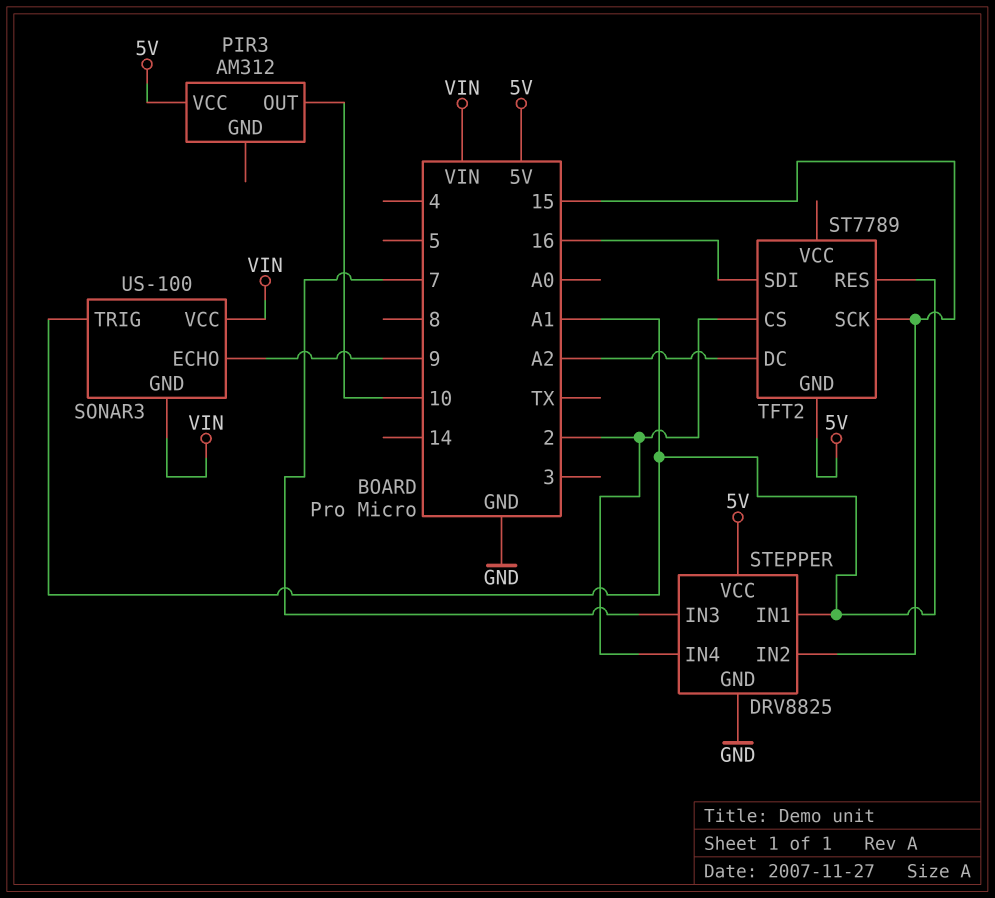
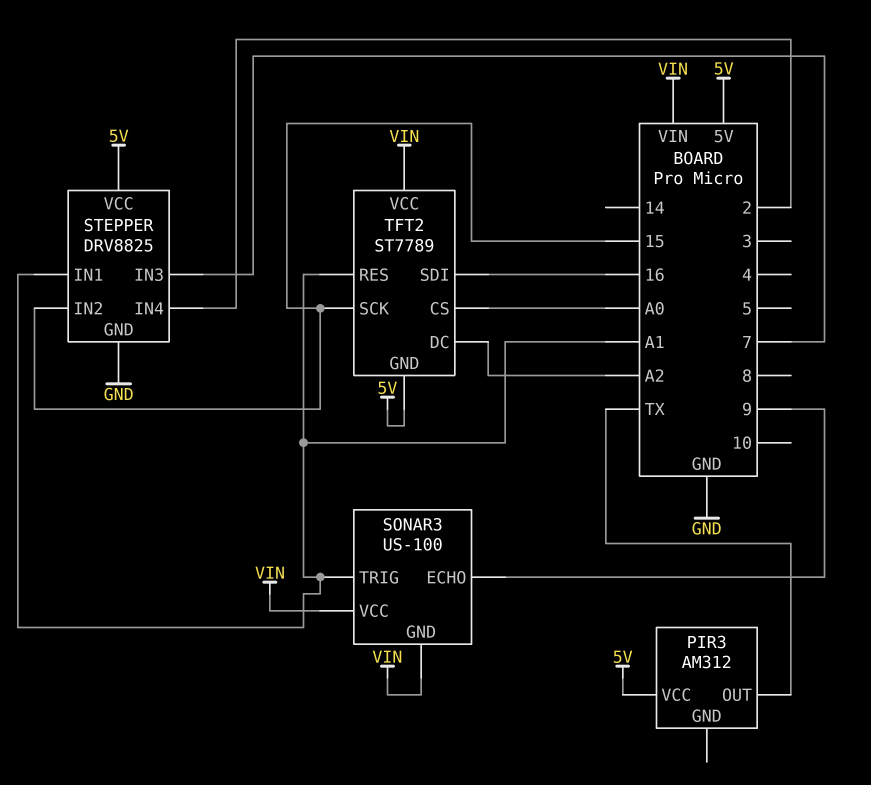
PIR3 pin OUT: 10 -> TX
TFT2 pin CS: 2 -> A0
TFT2 pin VCC: none -> VIN

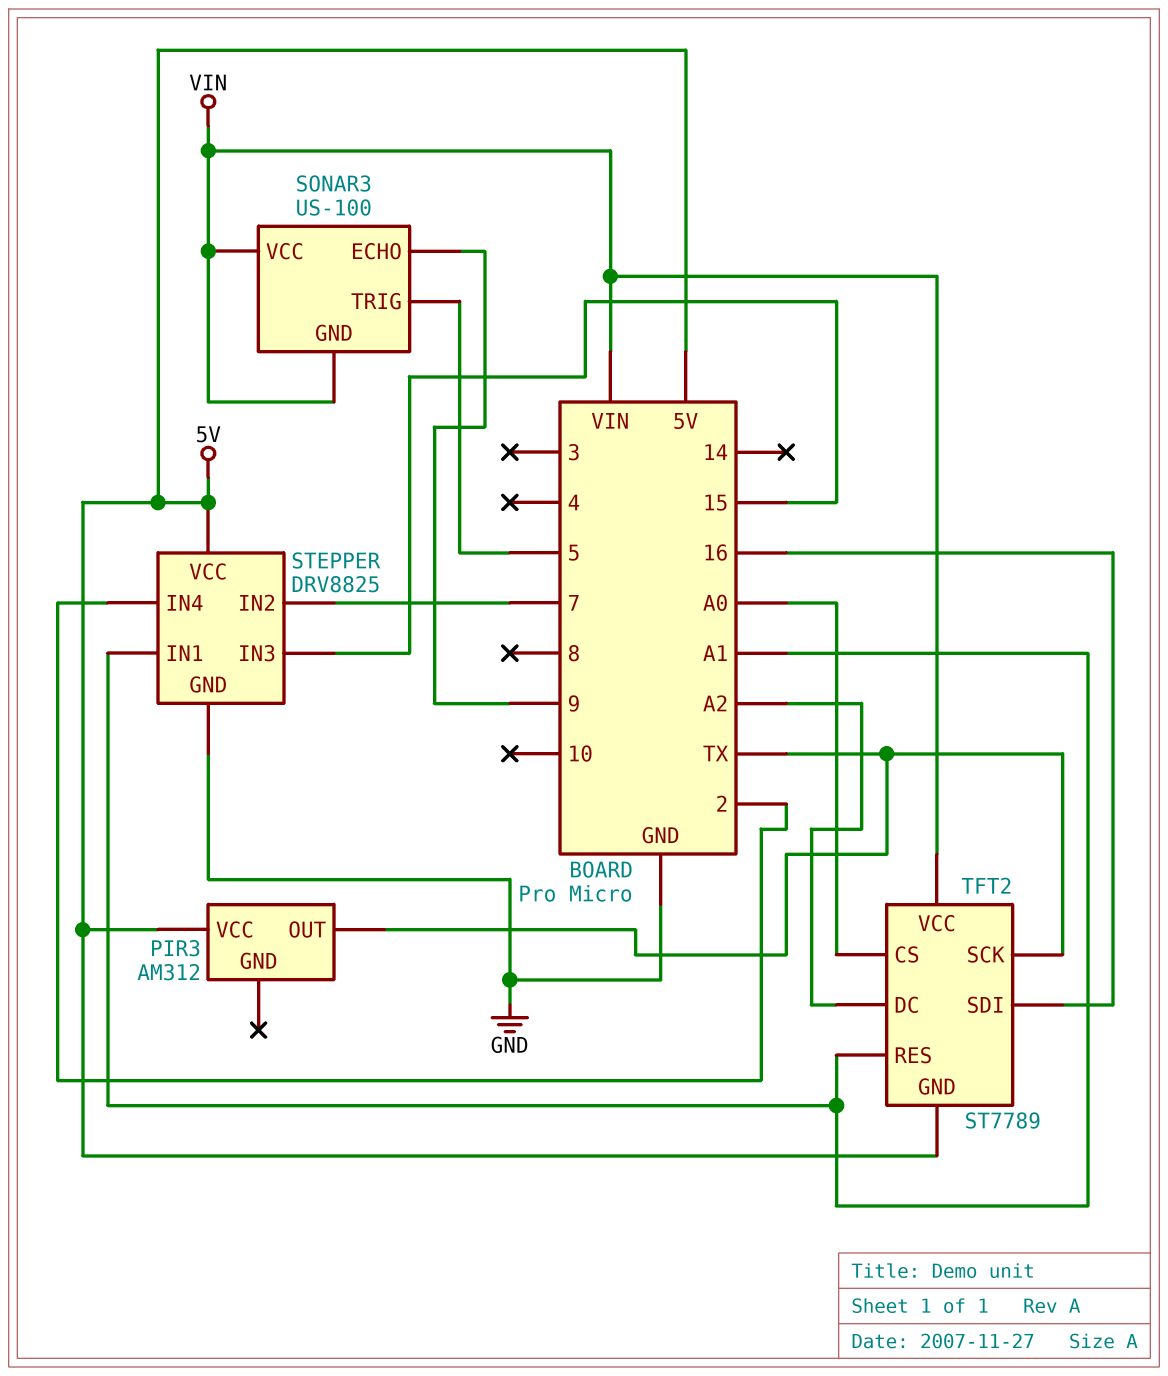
SONAR3 pin TRIG: A1 -> 5
STEPPER pin IN2: 15 -> 7
STEPPER pin IN3: 7 -> 15
TFT2 pin SCK: 15 -> TX

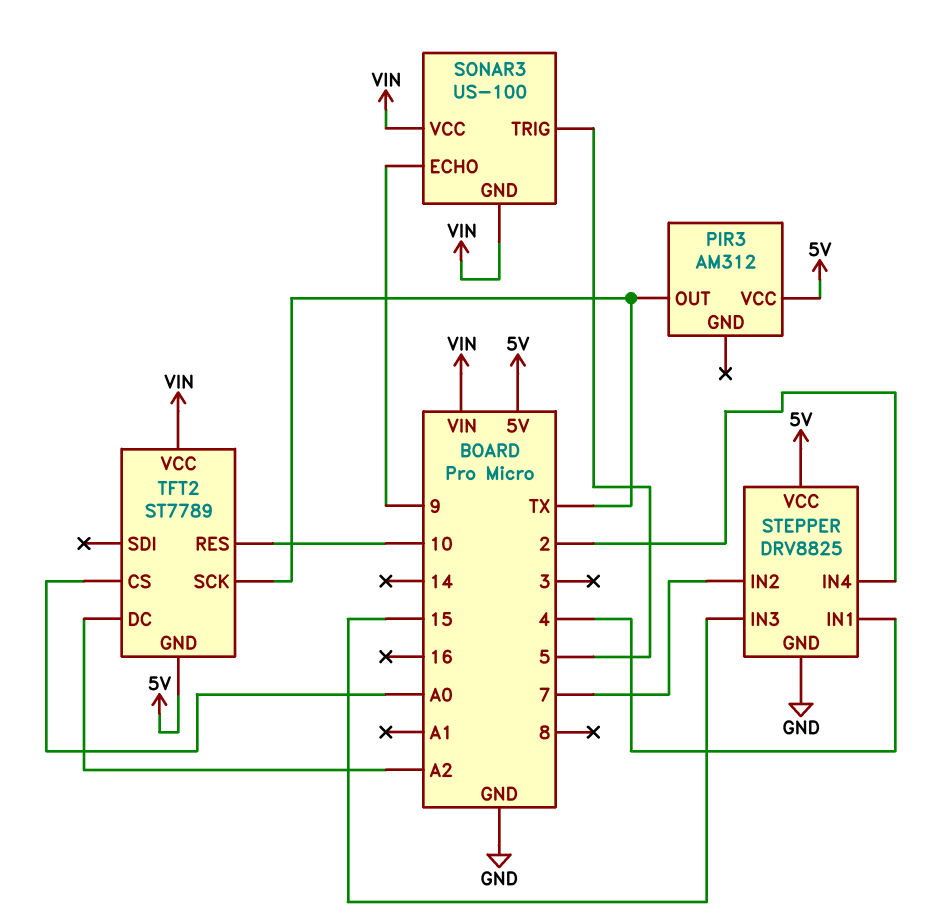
STEPPER pin IN1: A1 -> 4
TFT2 pin RES: A1 -> 10
TFT2 pin SDI: 16 -> none

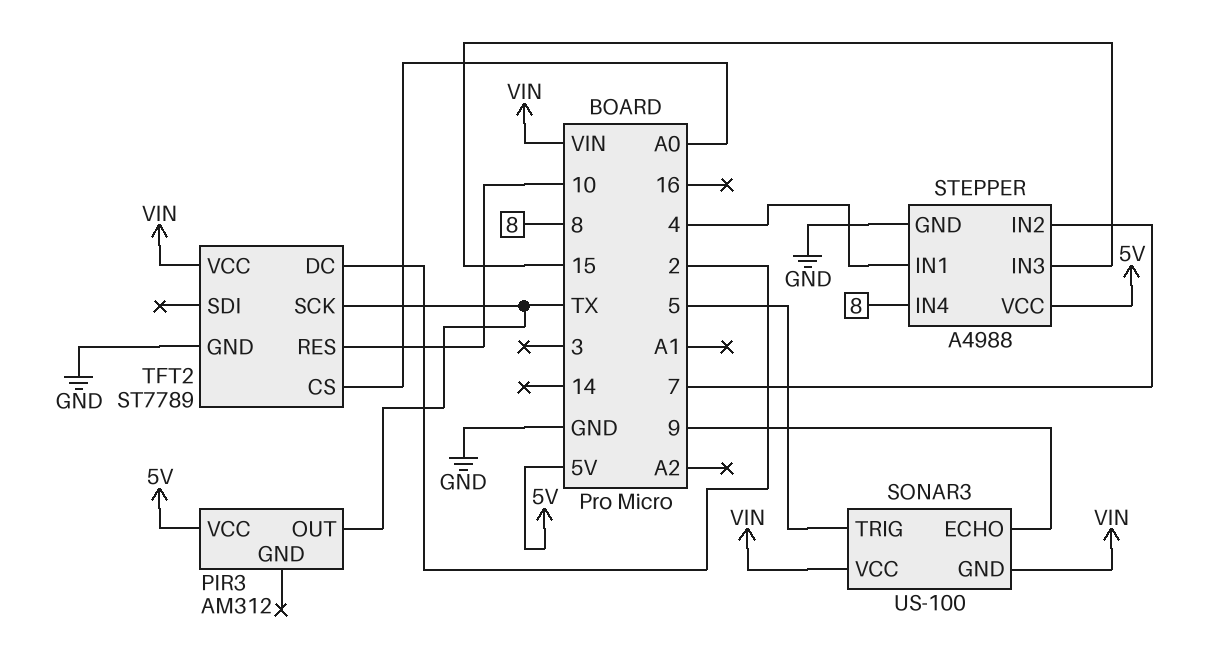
STEPPER: DRV8825 -> A4988
STEPPER pin IN4: 2 -> 8
TFT2 pin DC: A2 -> 2
TFT2 pin GND: 5V -> GND

